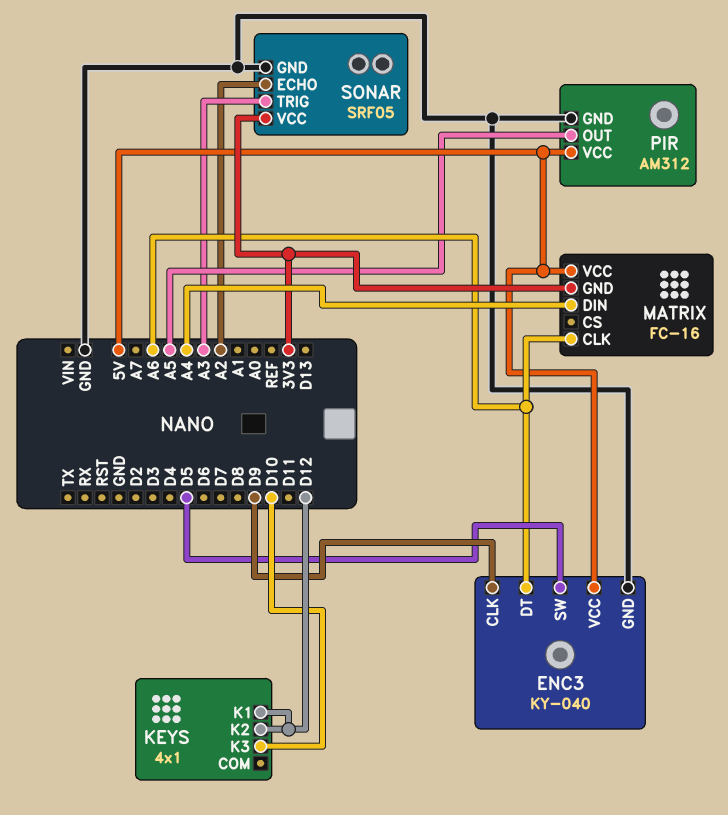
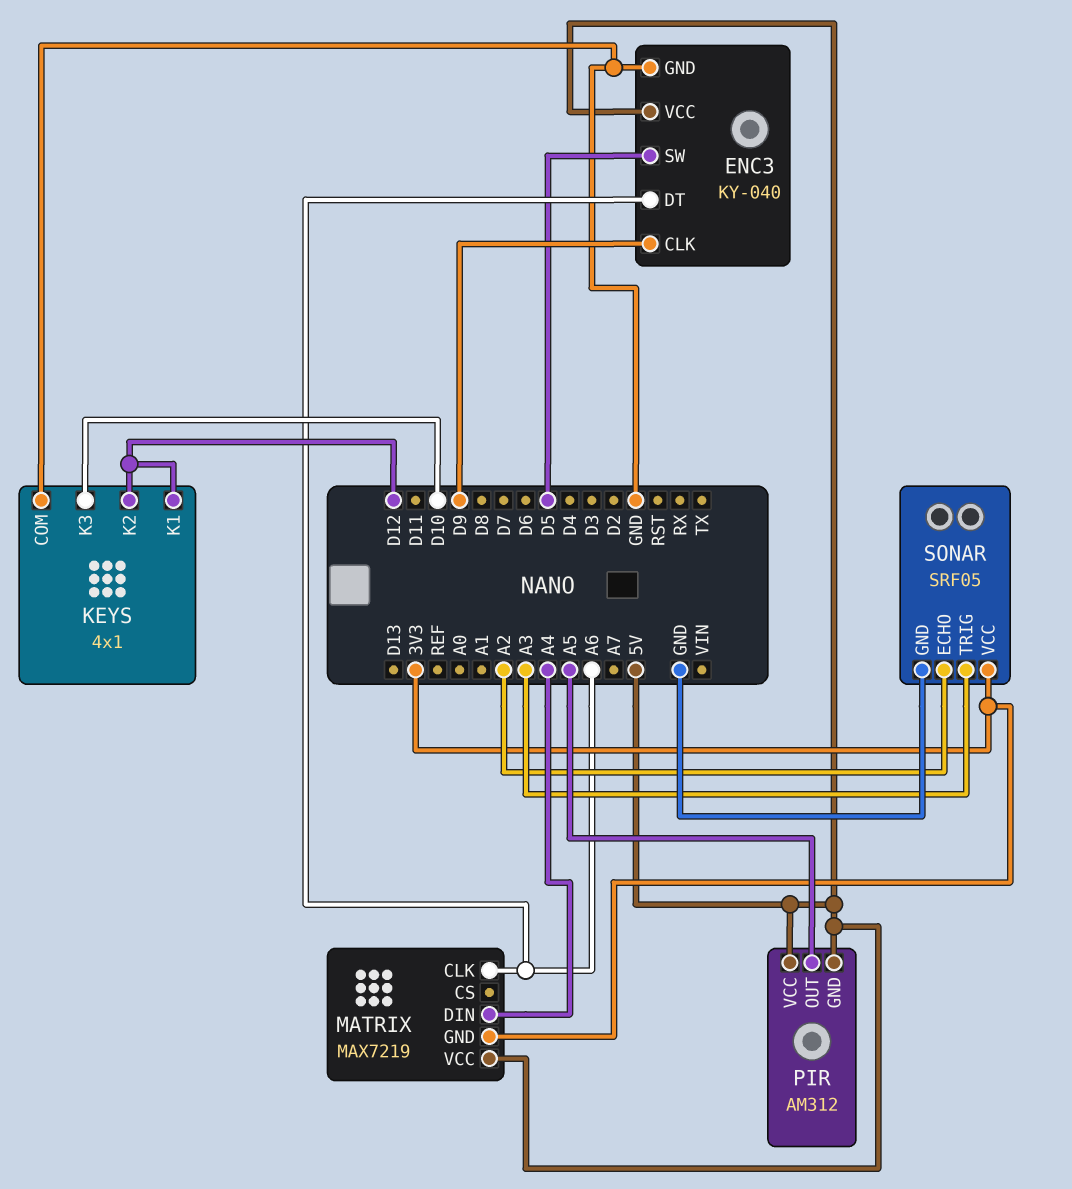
KEYS pin COM: none -> GND
MATRIX: FC-16 -> MAX7219
PIR pin GND: GND -> 5V

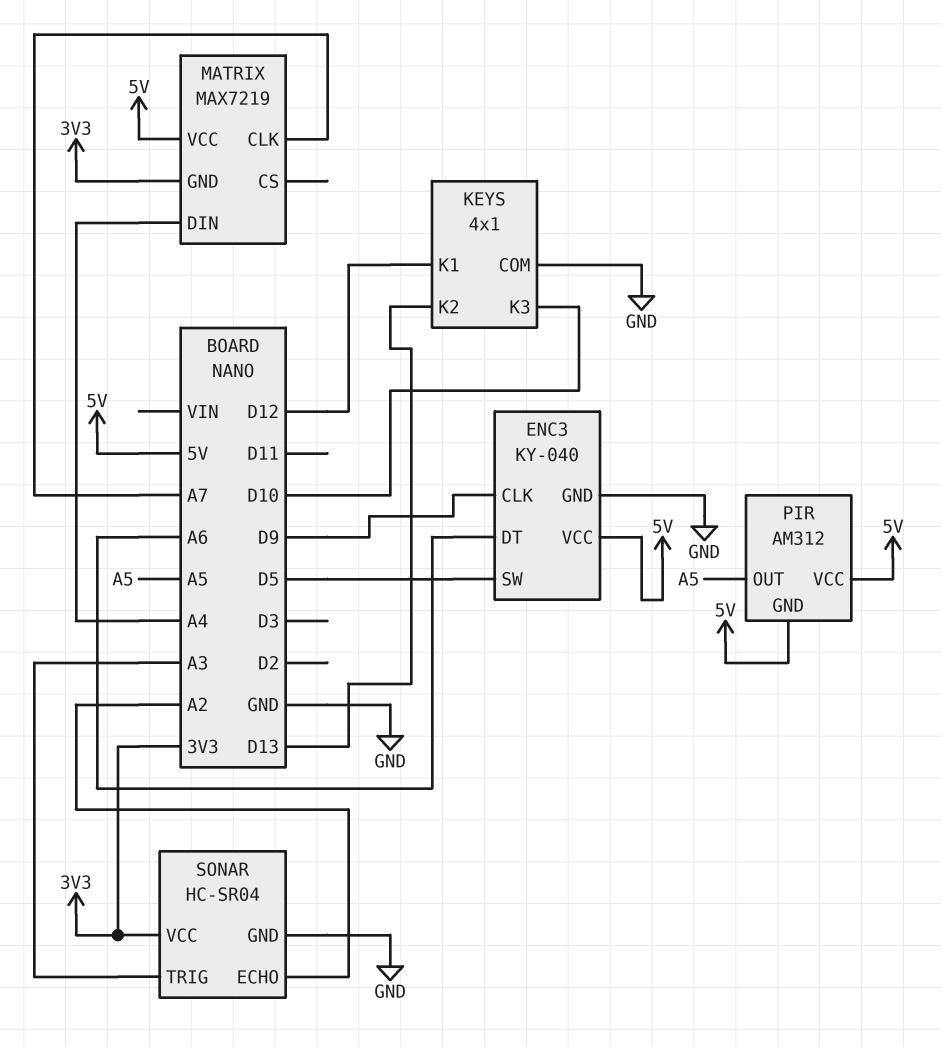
KEYS pin K2: D12 -> D13
MATRIX pin CLK: A6 -> A7
SONAR: SRF05 -> HC-SR04

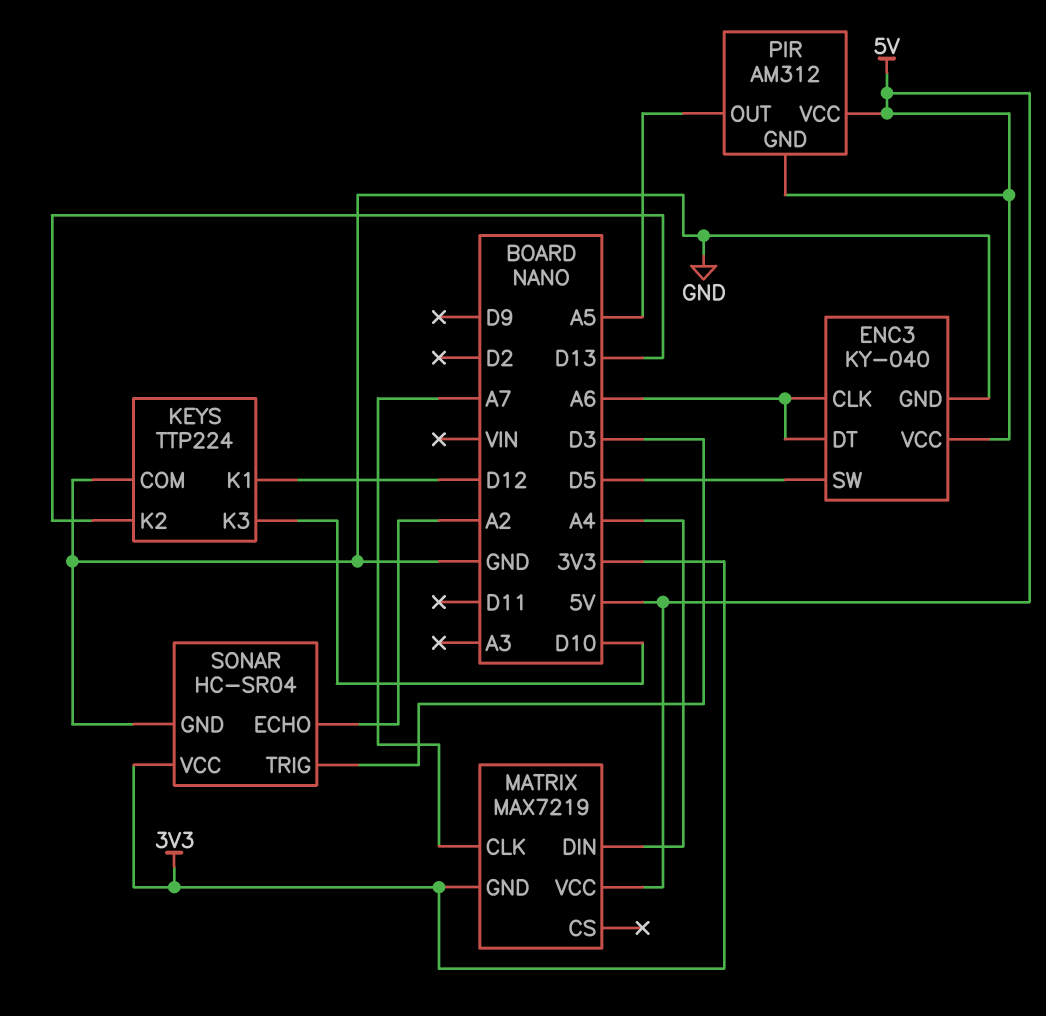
ENC3 pin CLK: D9 -> A6
KEYS: 4x1 -> TTP224
SONAR pin TRIG: A3 -> D3

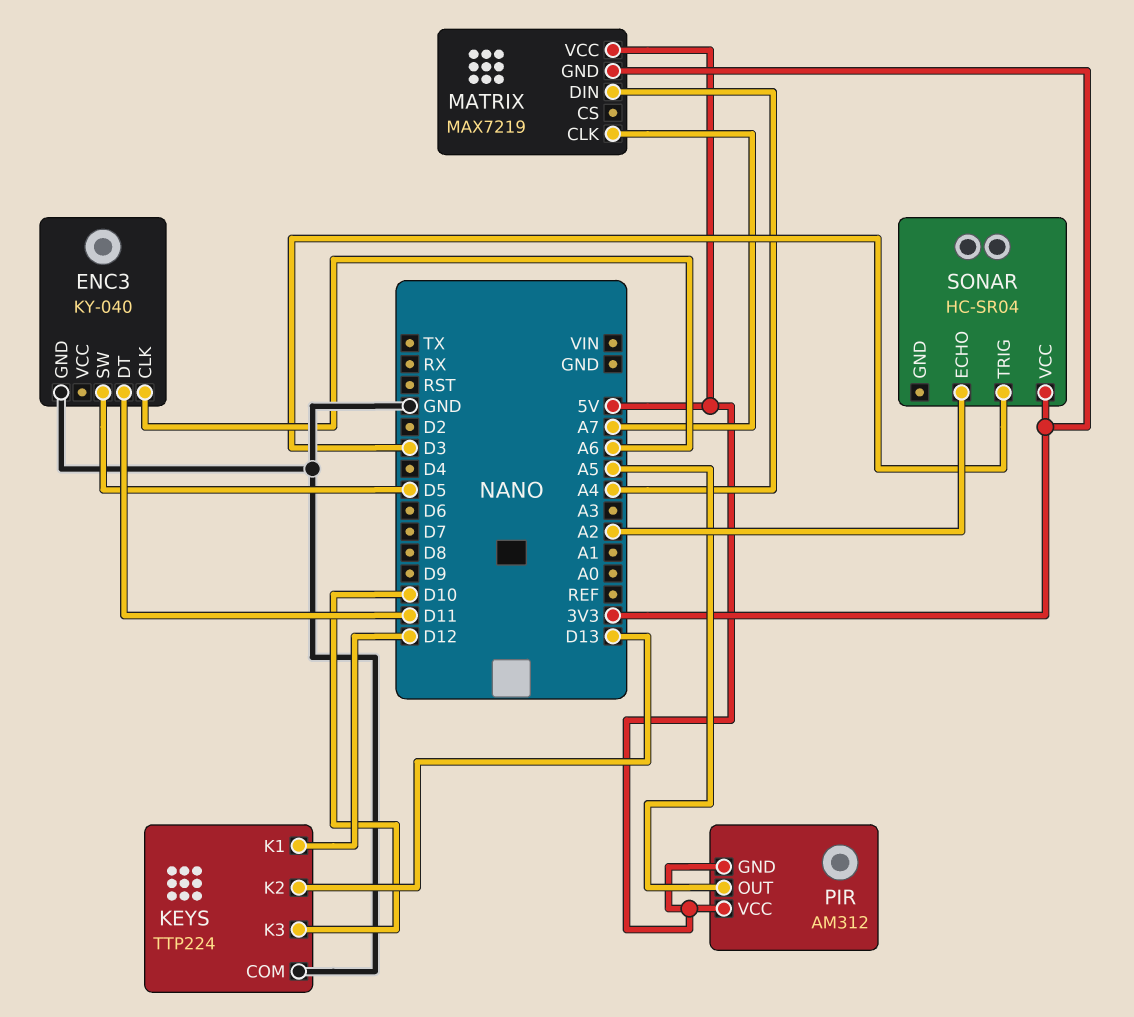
ENC3 pin DT: A6 -> D11
ENC3 pin VCC: 5V -> none
SONAR pin GND: GND -> none

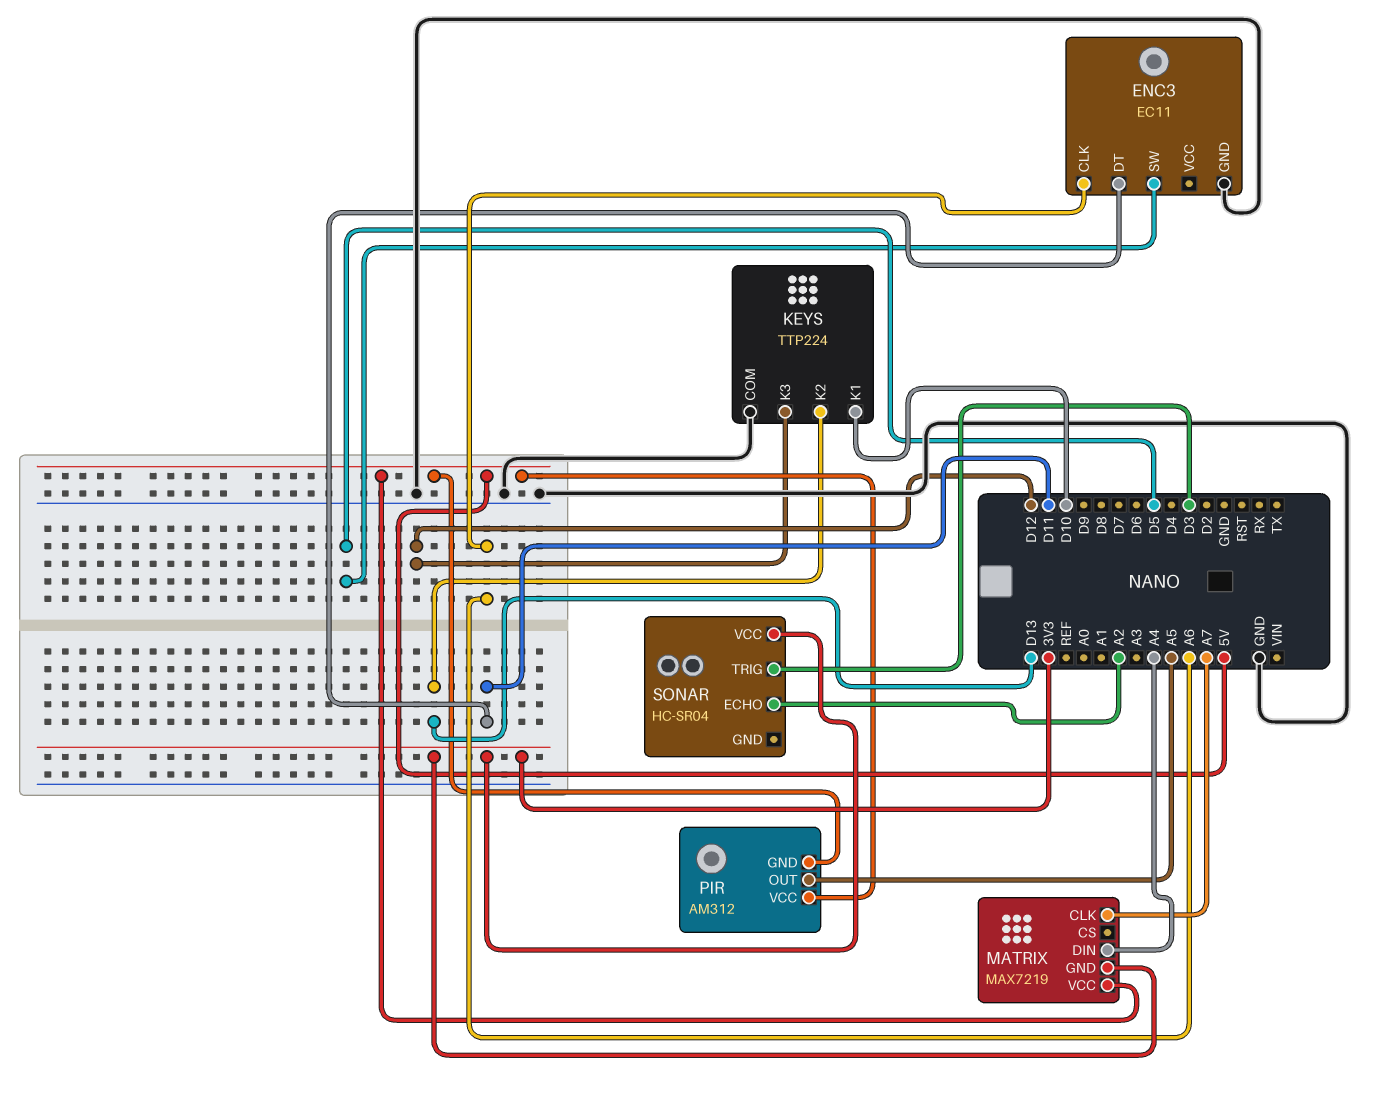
ENC3: KY-040 -> EC11
KEYS pin K1: D12 -> D10
KEYS pin K3: D10 -> D12

